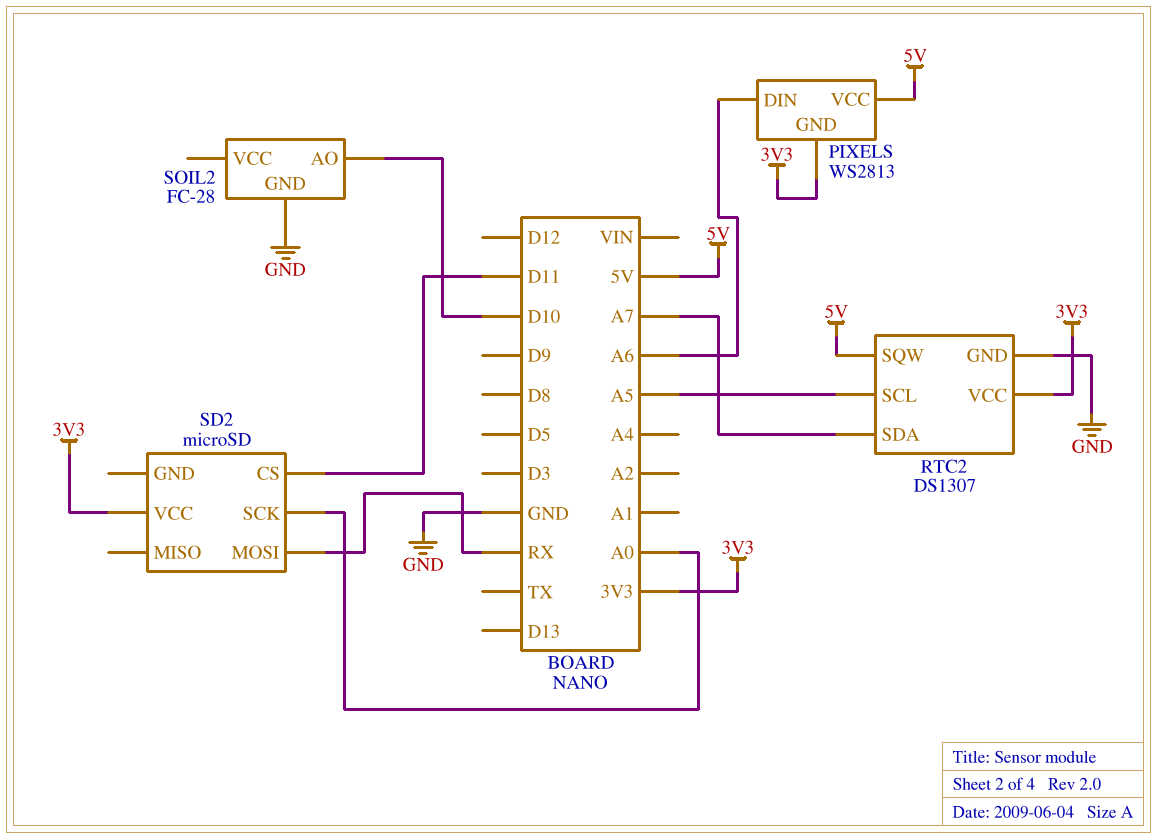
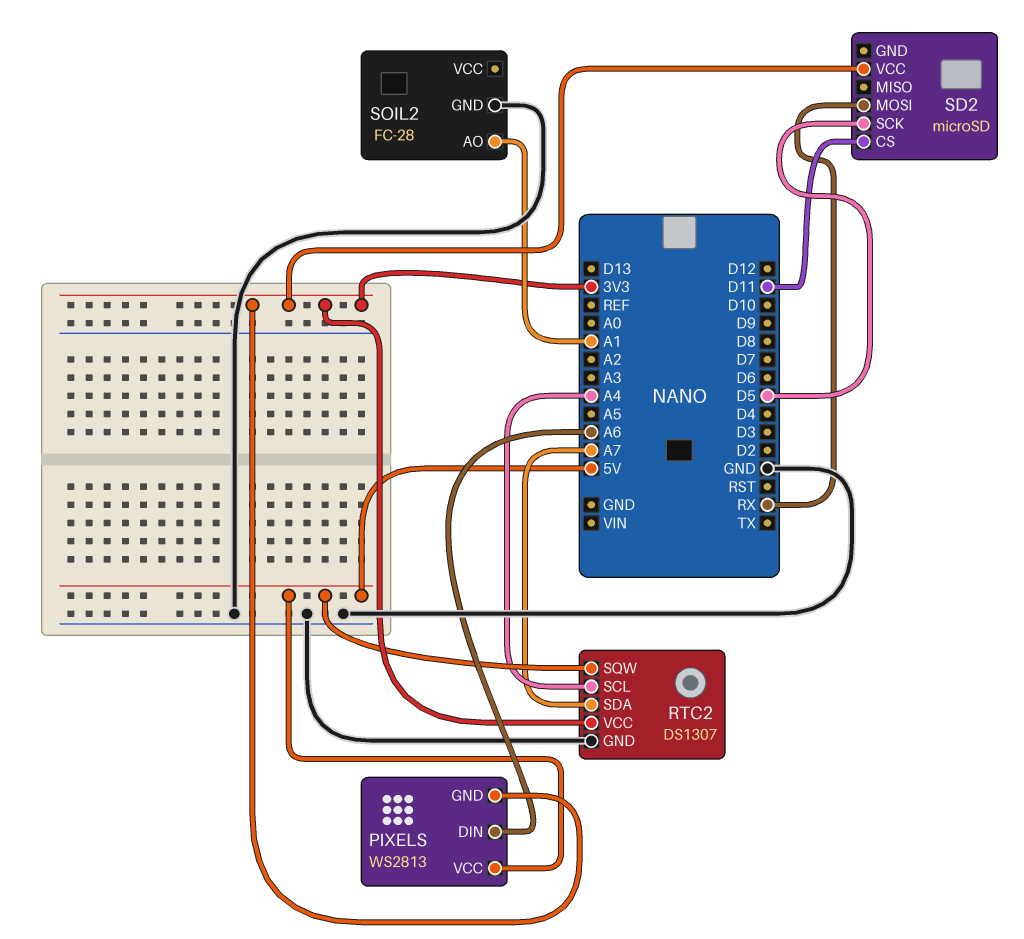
RTC2 pin SCL: A5 -> A4
SD2 pin SCK: A0 -> D5
SOIL2 pin AO: D10 -> A1

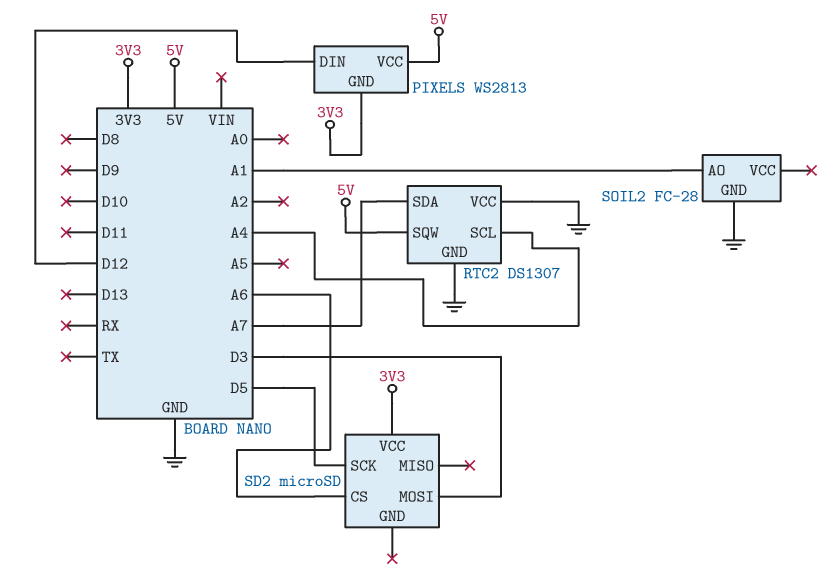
PIXELS pin DIN: A6 -> D12
RTC2 pin VCC: 3V3 -> GND
SD2 pin CS: D11 -> A6
SD2 pin MOSI: RX -> D3

